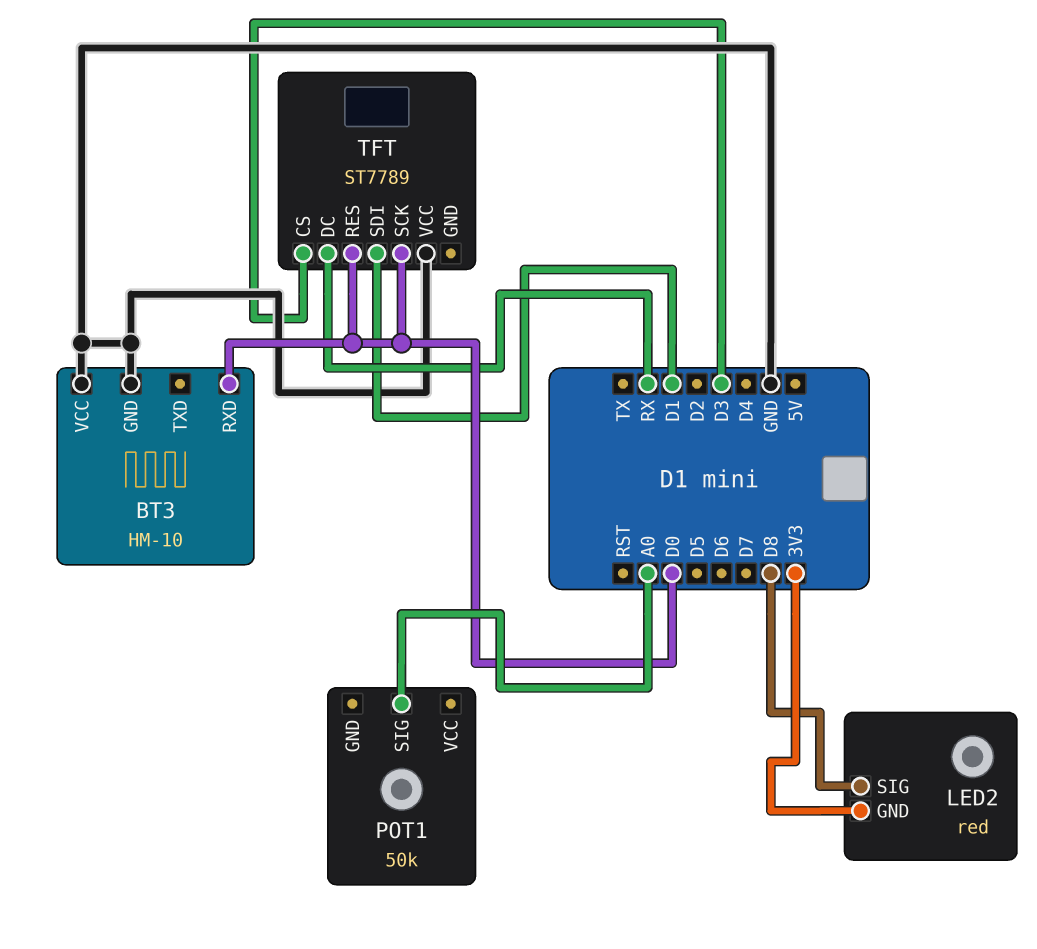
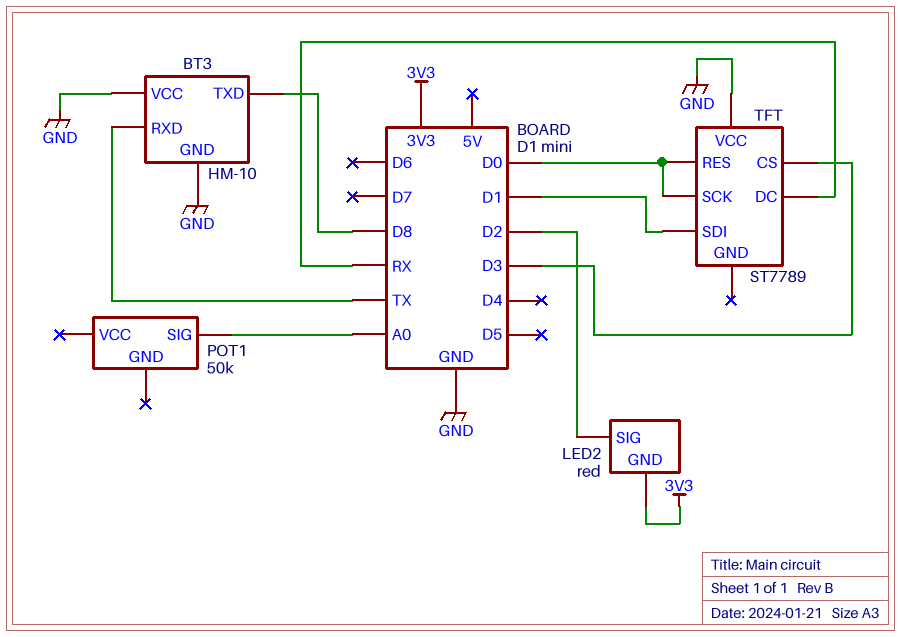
BT3 pin RXD: D0 -> TX
BT3 pin TXD: none -> D8
LED2 pin SIG: D8 -> D2

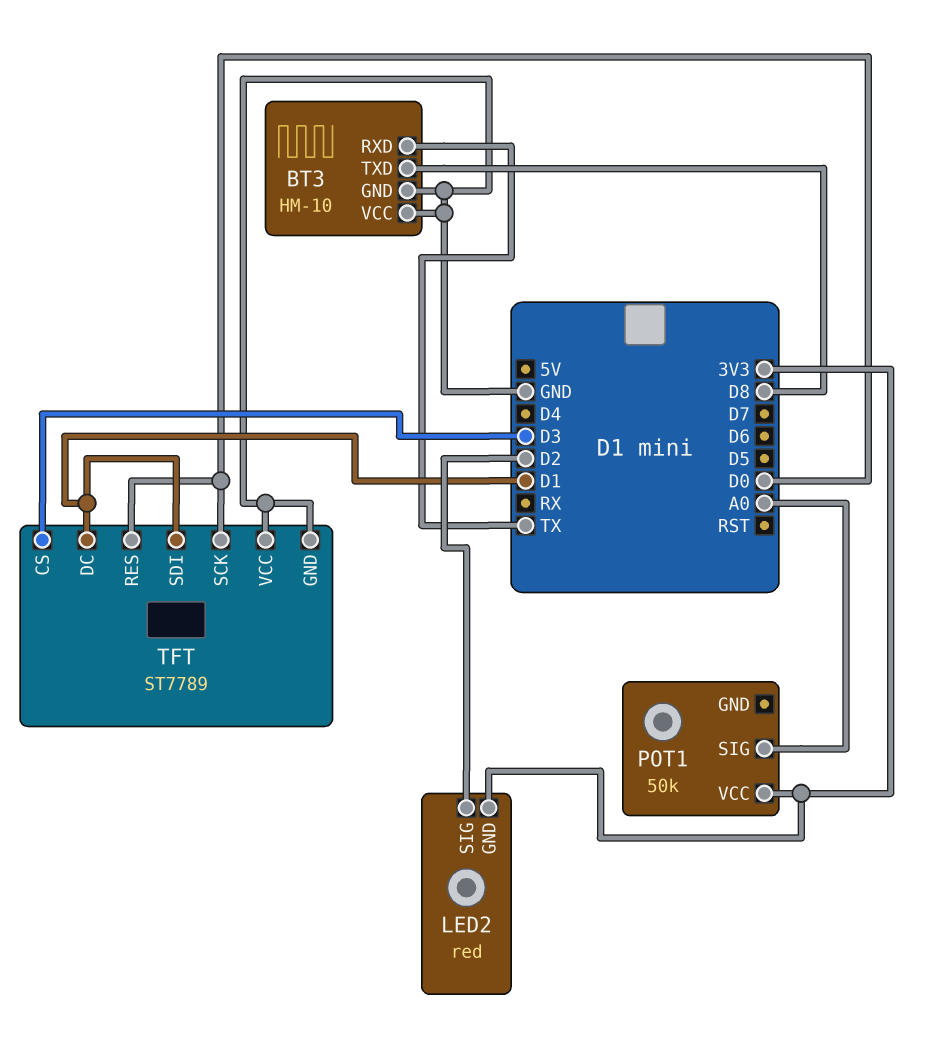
POT1 pin VCC: none -> 3V3
TFT pin DC: RX -> D1
TFT pin GND: none -> GND

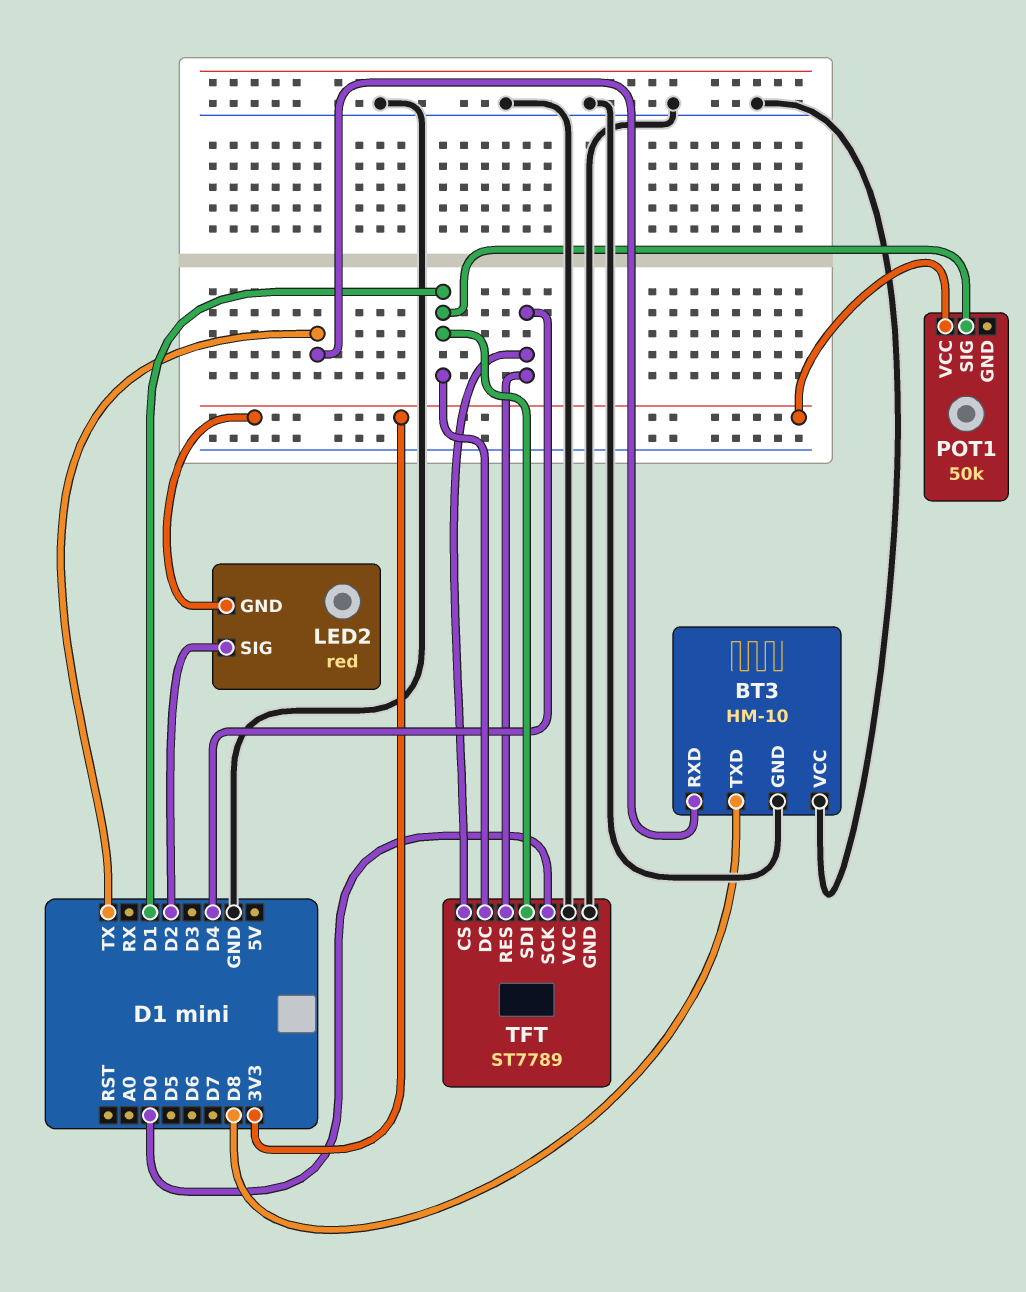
POT1 pin SIG: A0 -> D1
TFT pin CS: D3 -> D4
TFT pin RES: D0 -> D4

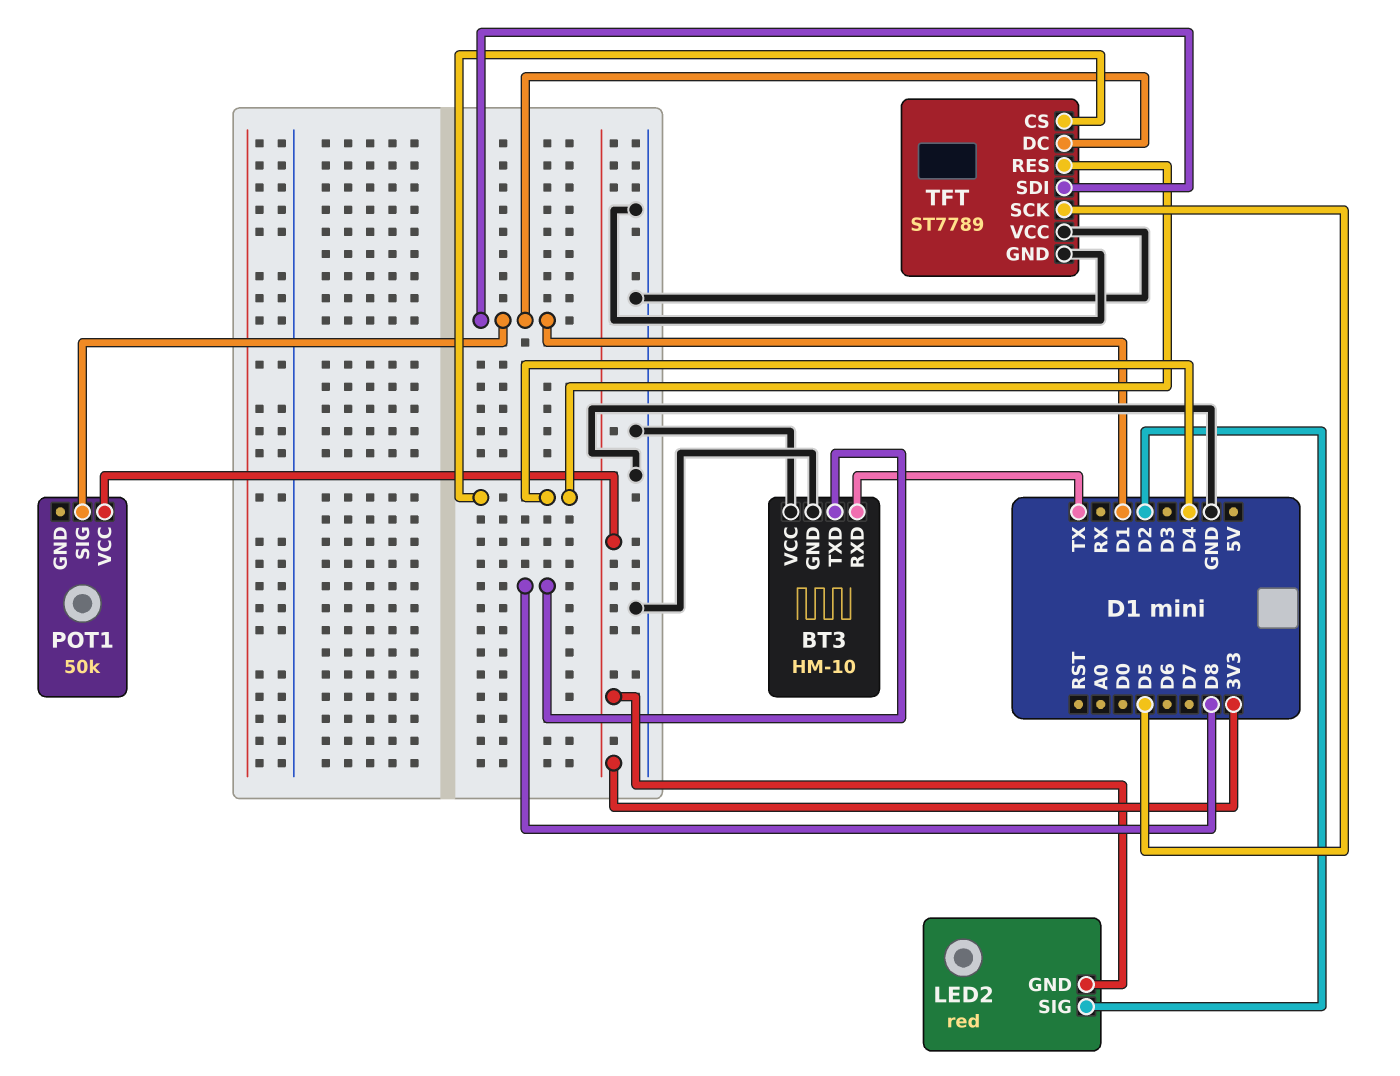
TFT pin SCK: D0 -> D5

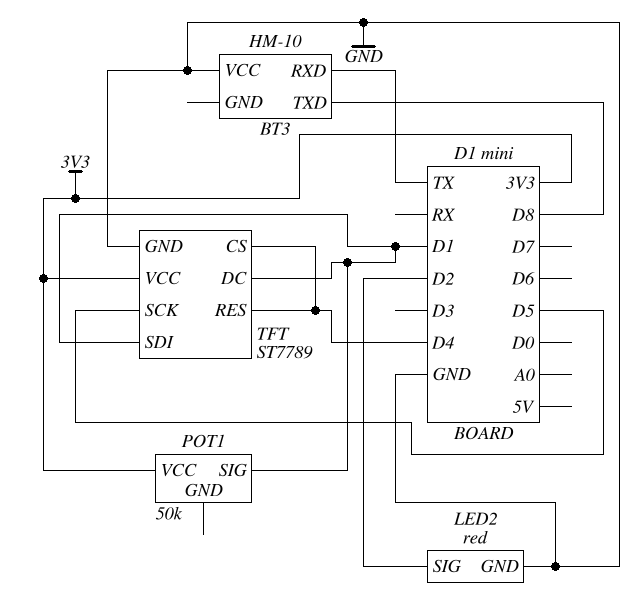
BT3 pin GND: GND -> none
LED2 pin GND: 3V3 -> GND
TFT pin VCC: GND -> 3V3

